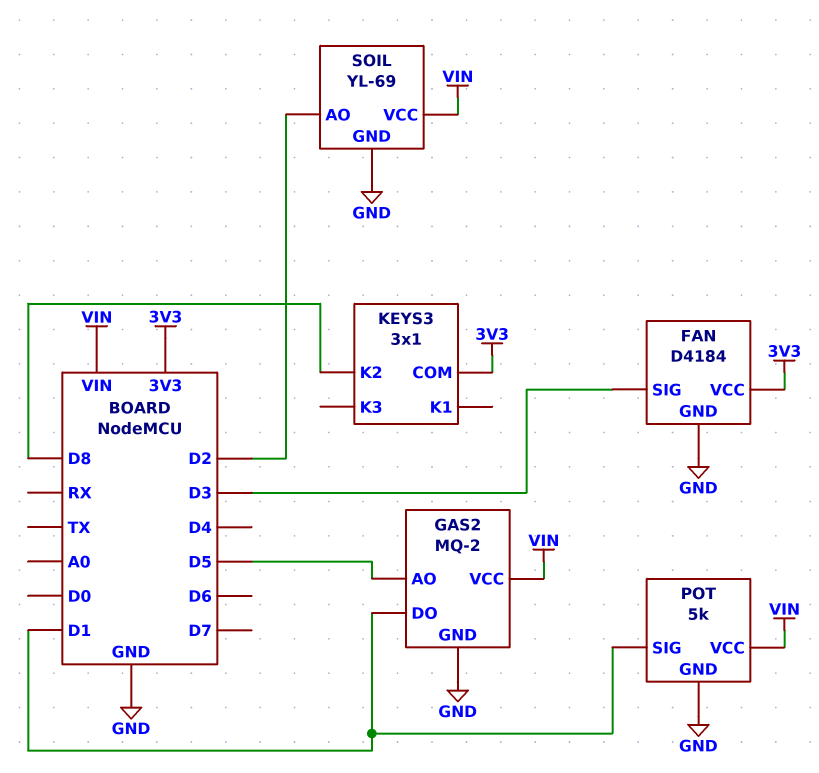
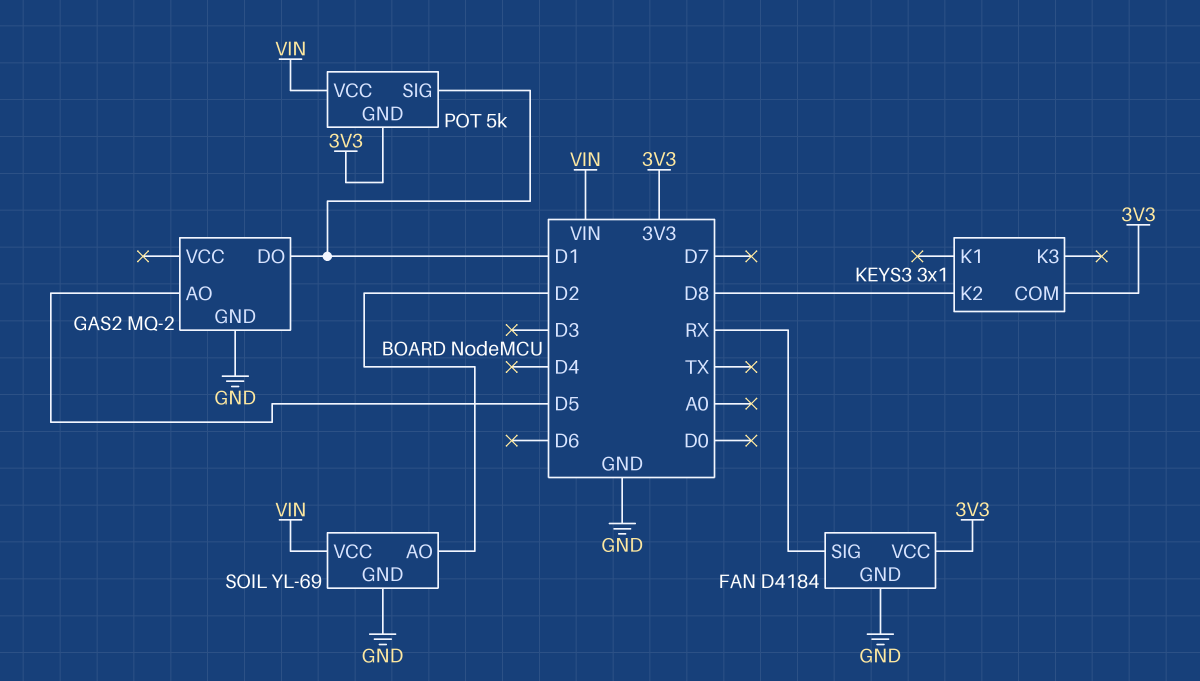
FAN pin SIG: D3 -> RX
GAS2 pin VCC: VIN -> none
POT pin GND: GND -> 3V3

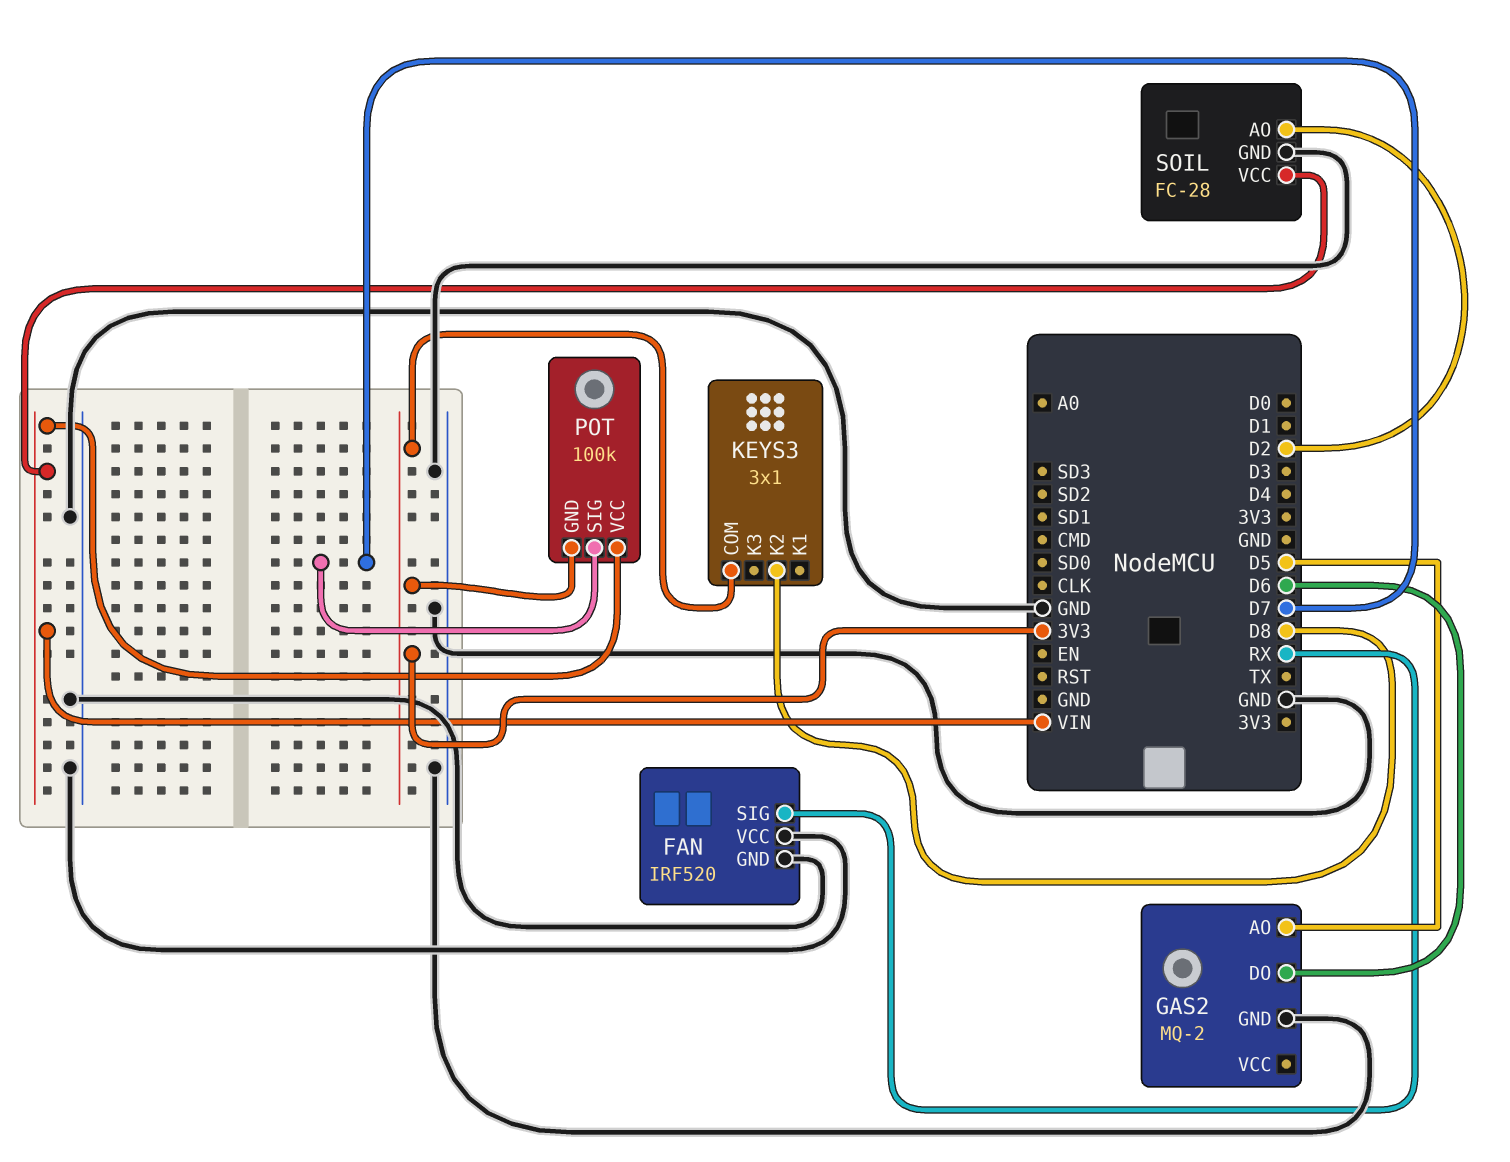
FAN: D4184 -> IRF520
FAN pin VCC: 3V3 -> GND
GAS2 pin DO: D1 -> D6
POT: 5k -> 100k
POT pin SIG: D1 -> D7
SOIL: YL-69 -> FC-28

